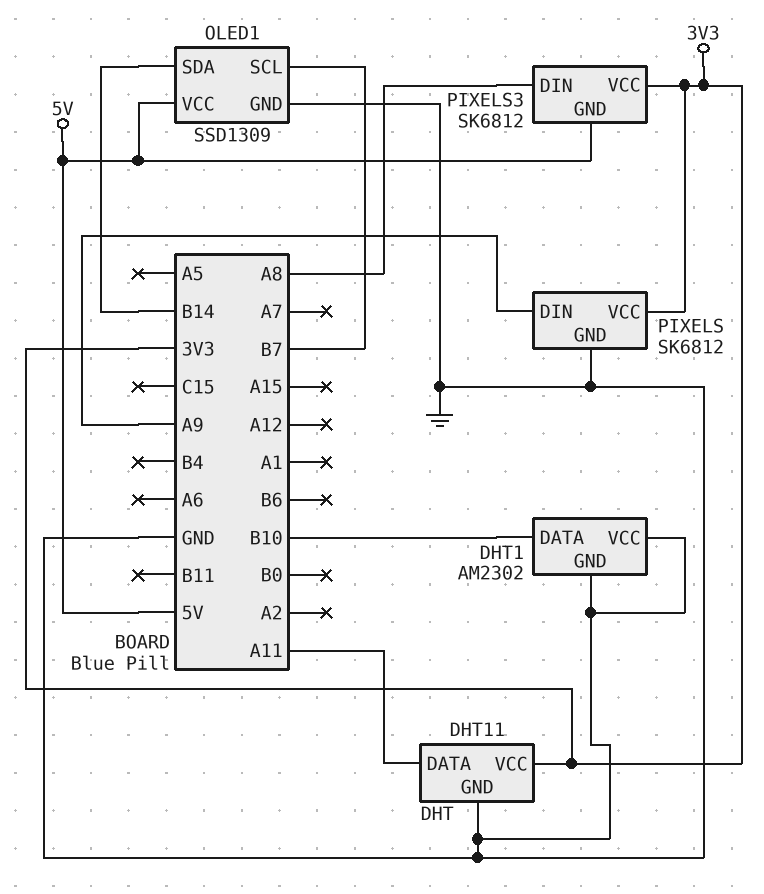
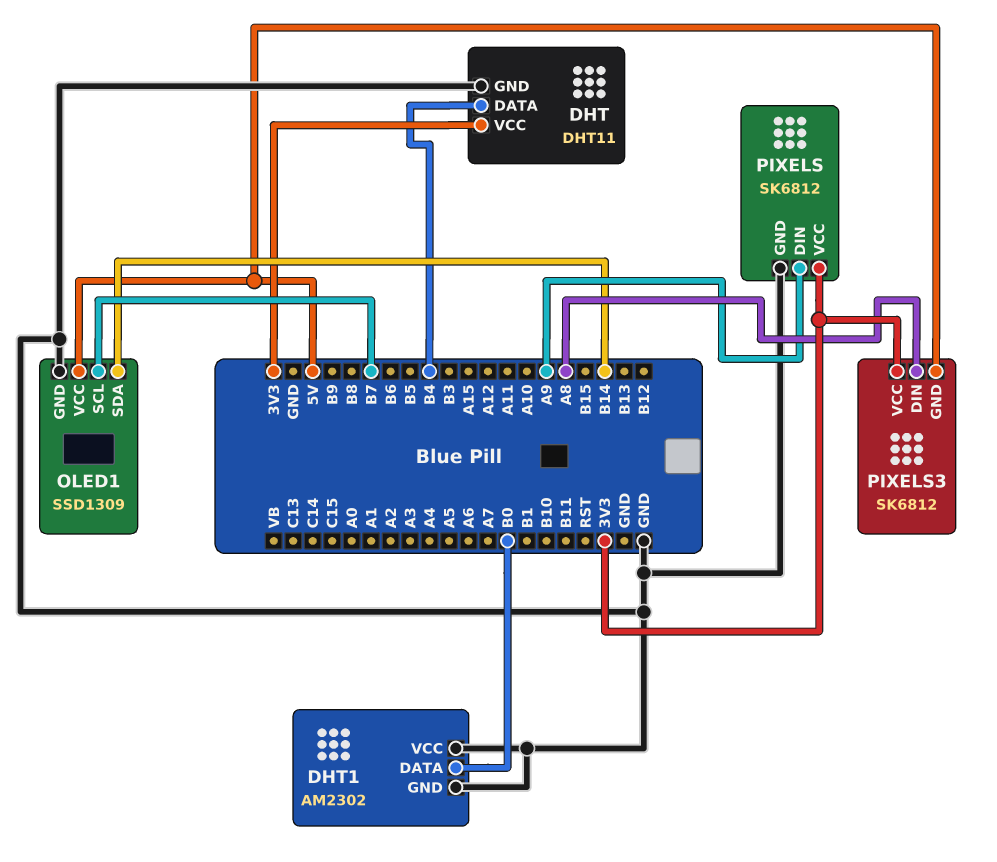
DHT pin DATA: A11 -> B4
DHT1 pin DATA: B10 -> B0

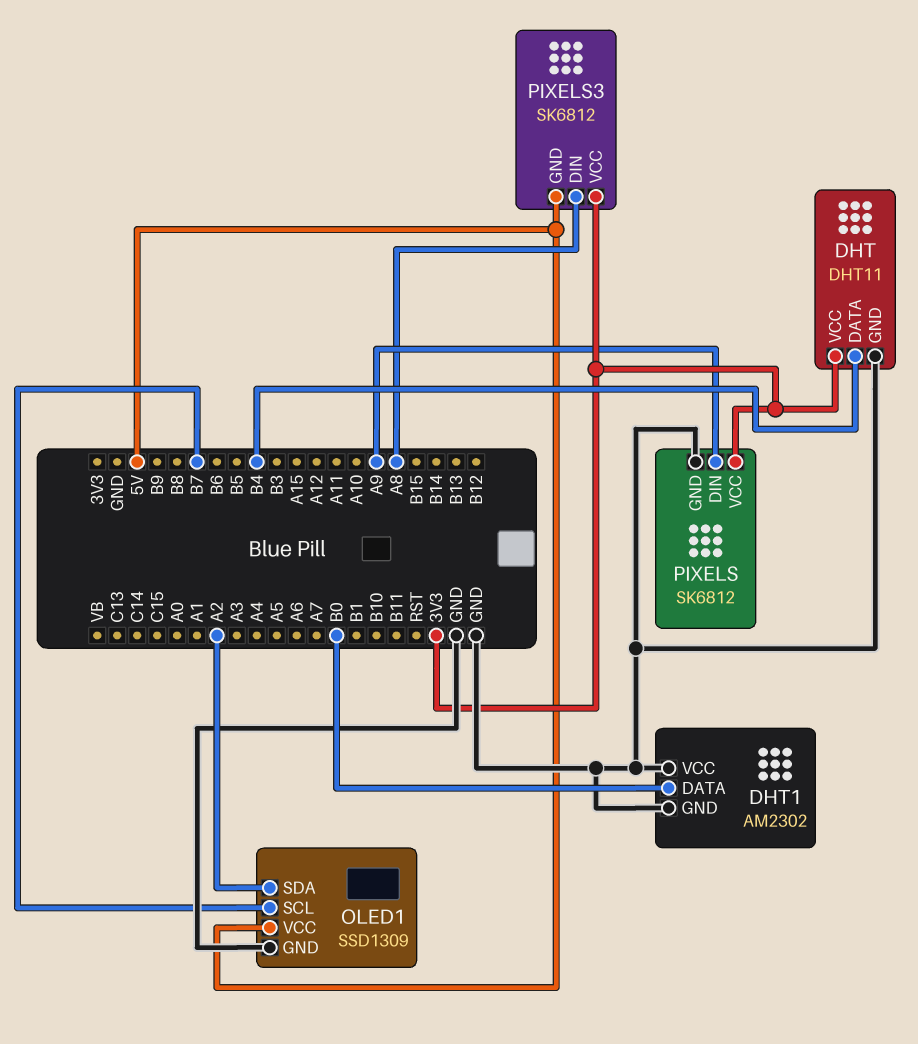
OLED1 pin SDA: B14 -> A2

